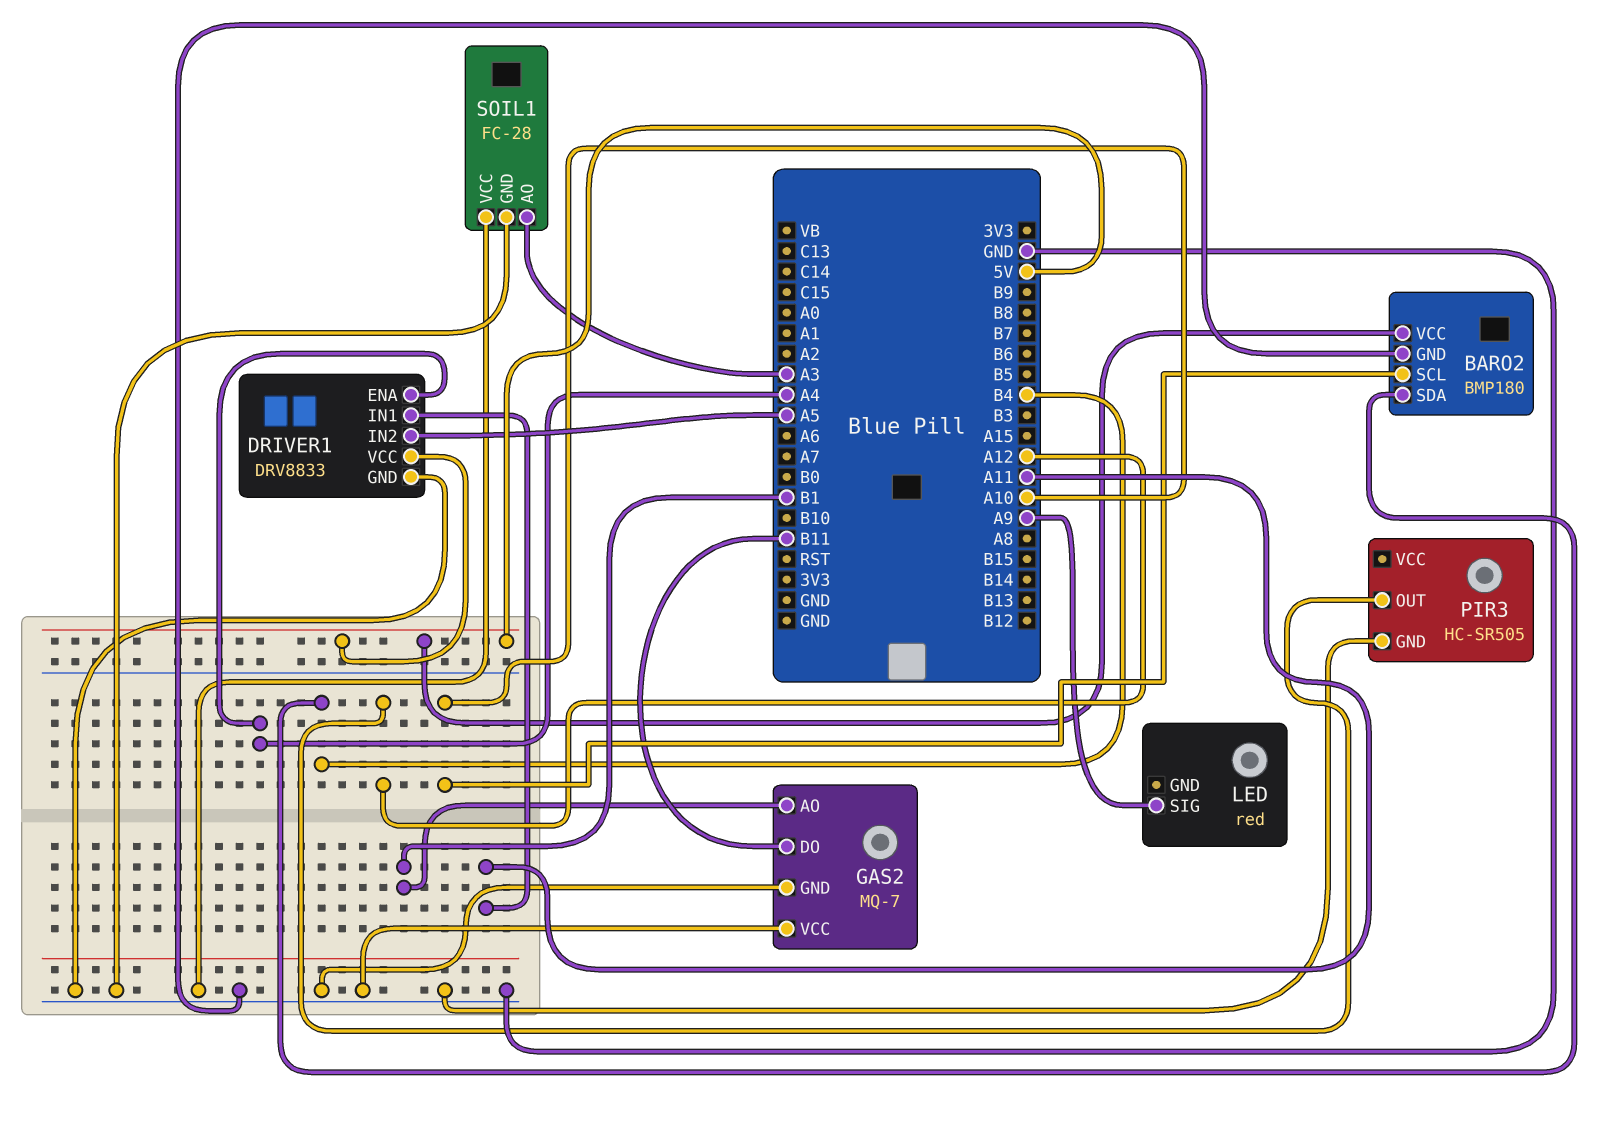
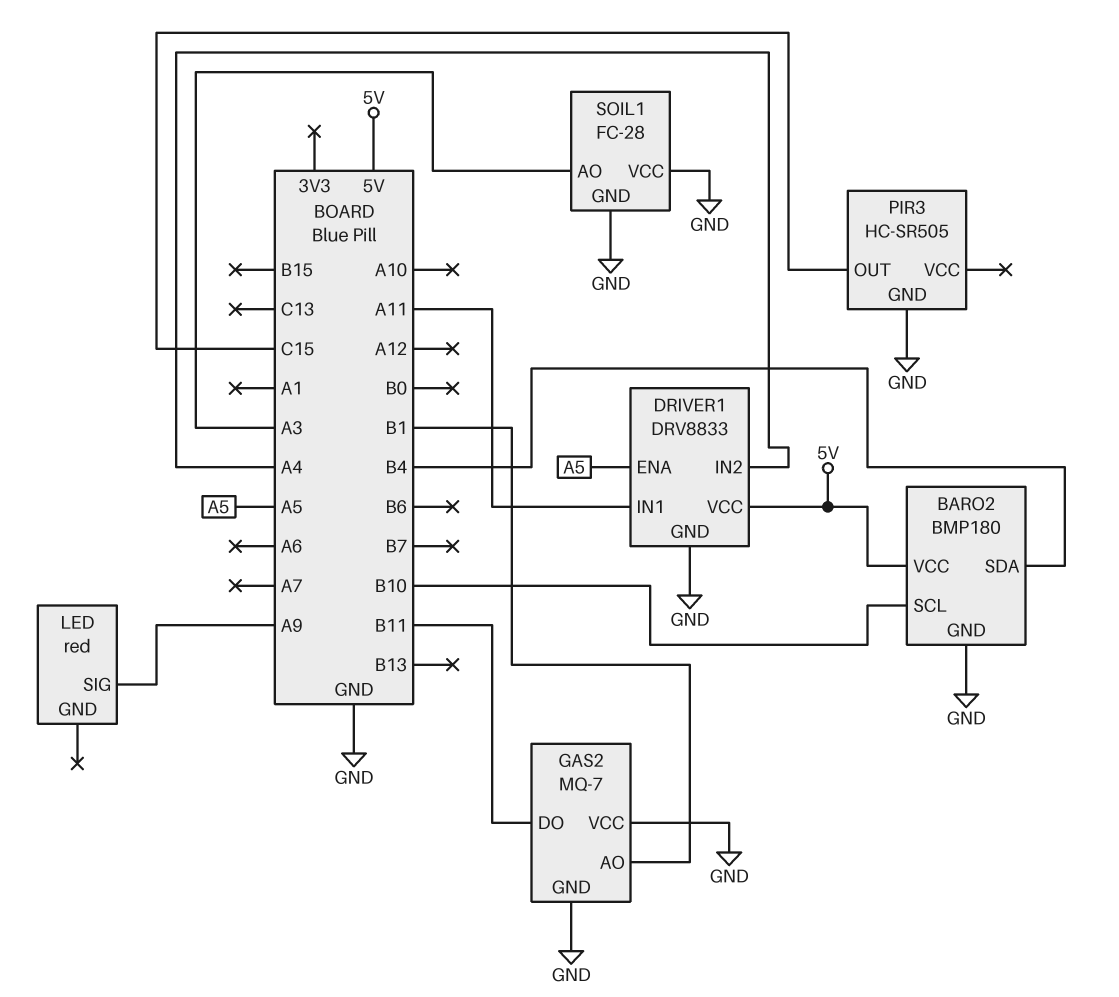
BARO2 pin SCL: A10 -> B10
DRIVER1 pin ENA: A4 -> A5
DRIVER1 pin IN2: A5 -> A4
PIR3 pin OUT: A12 -> C15

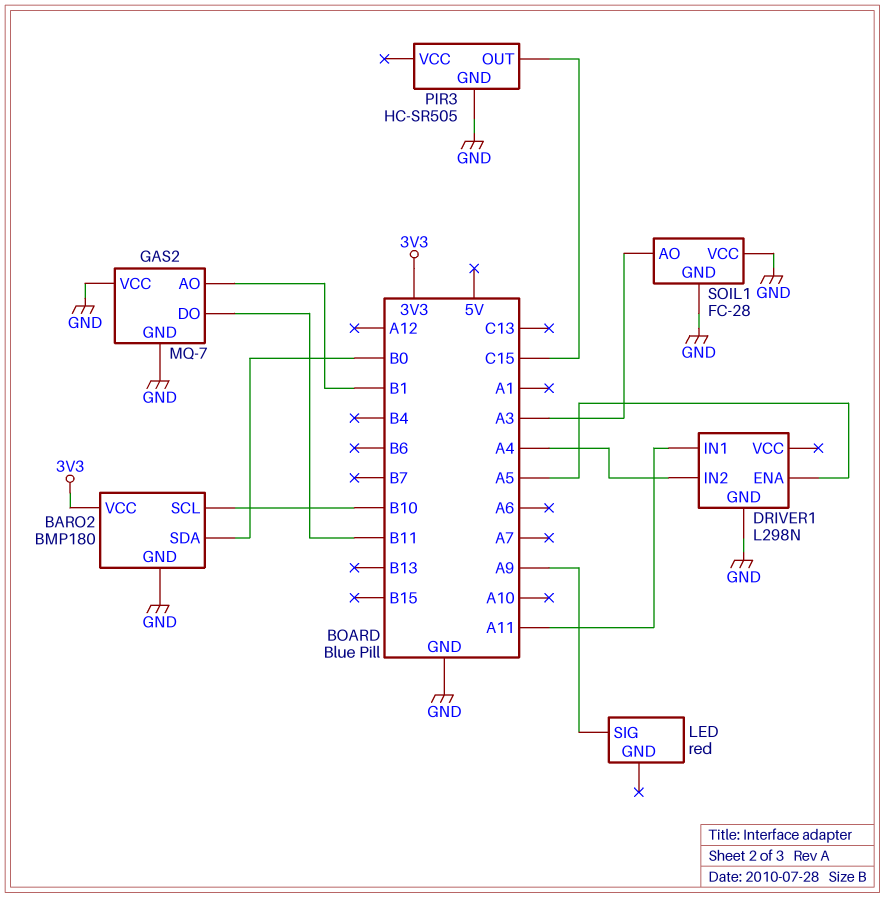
BARO2 pin SDA: B4 -> B0
BARO2 pin VCC: 5V -> 3V3
DRIVER1: DRV8833 -> L298N
DRIVER1 pin VCC: 5V -> none

